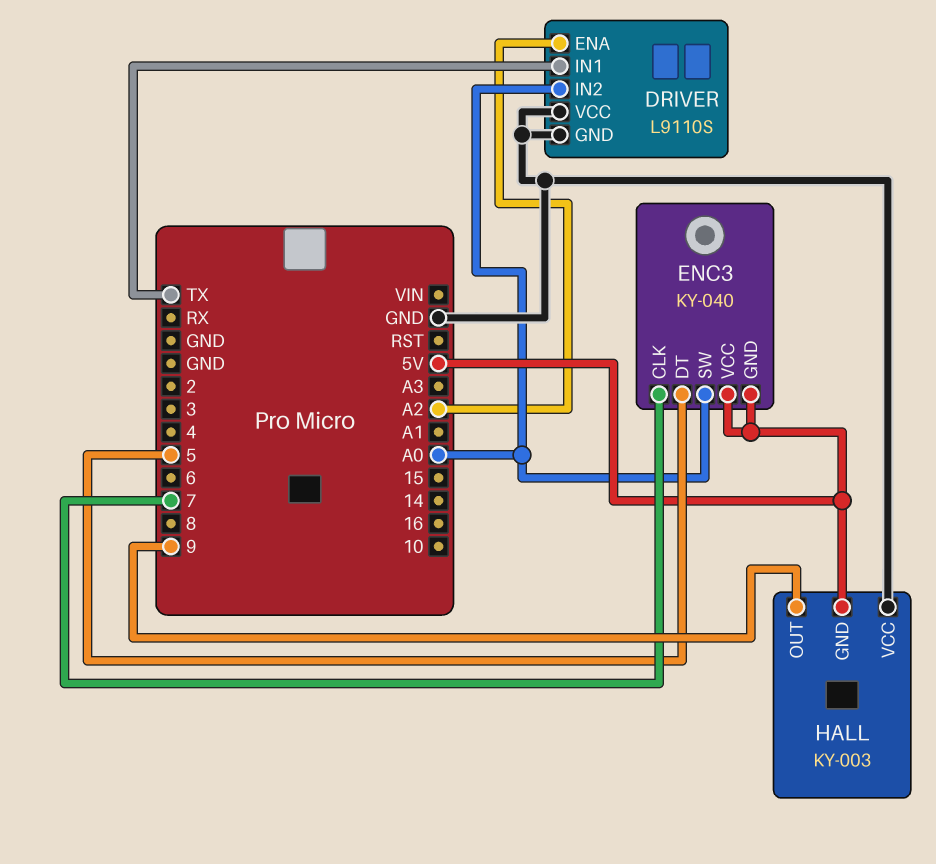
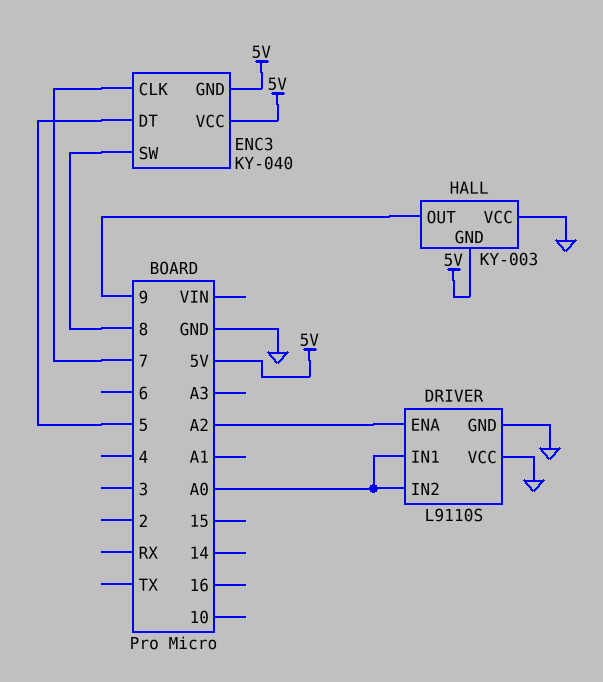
DRIVER pin IN1: TX -> A0
ENC3 pin SW: A0 -> 8

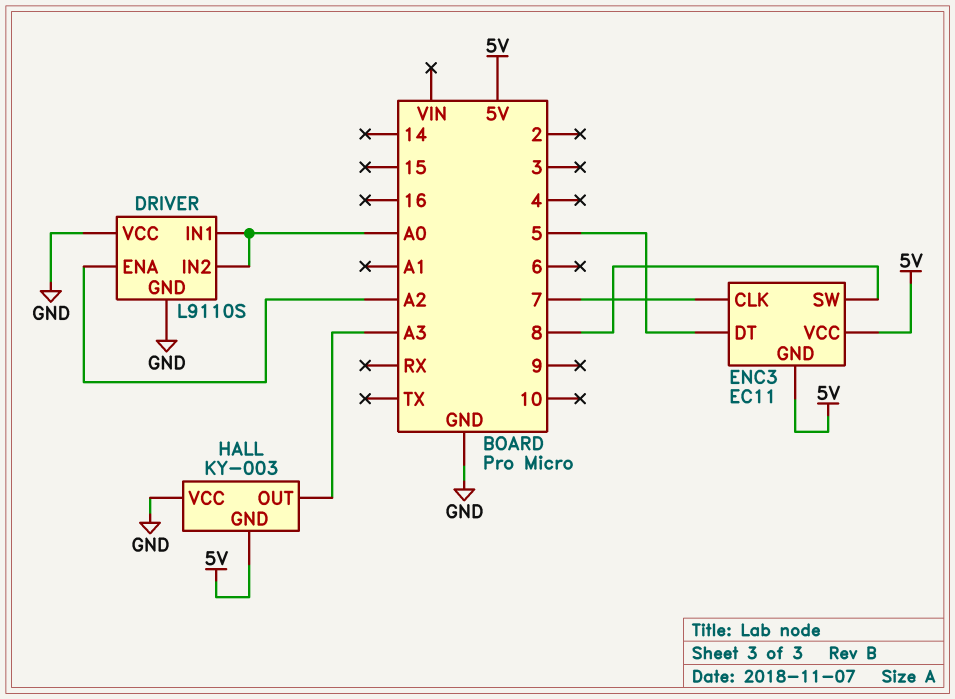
ENC3: KY-040 -> EC11
HALL pin OUT: 9 -> A3

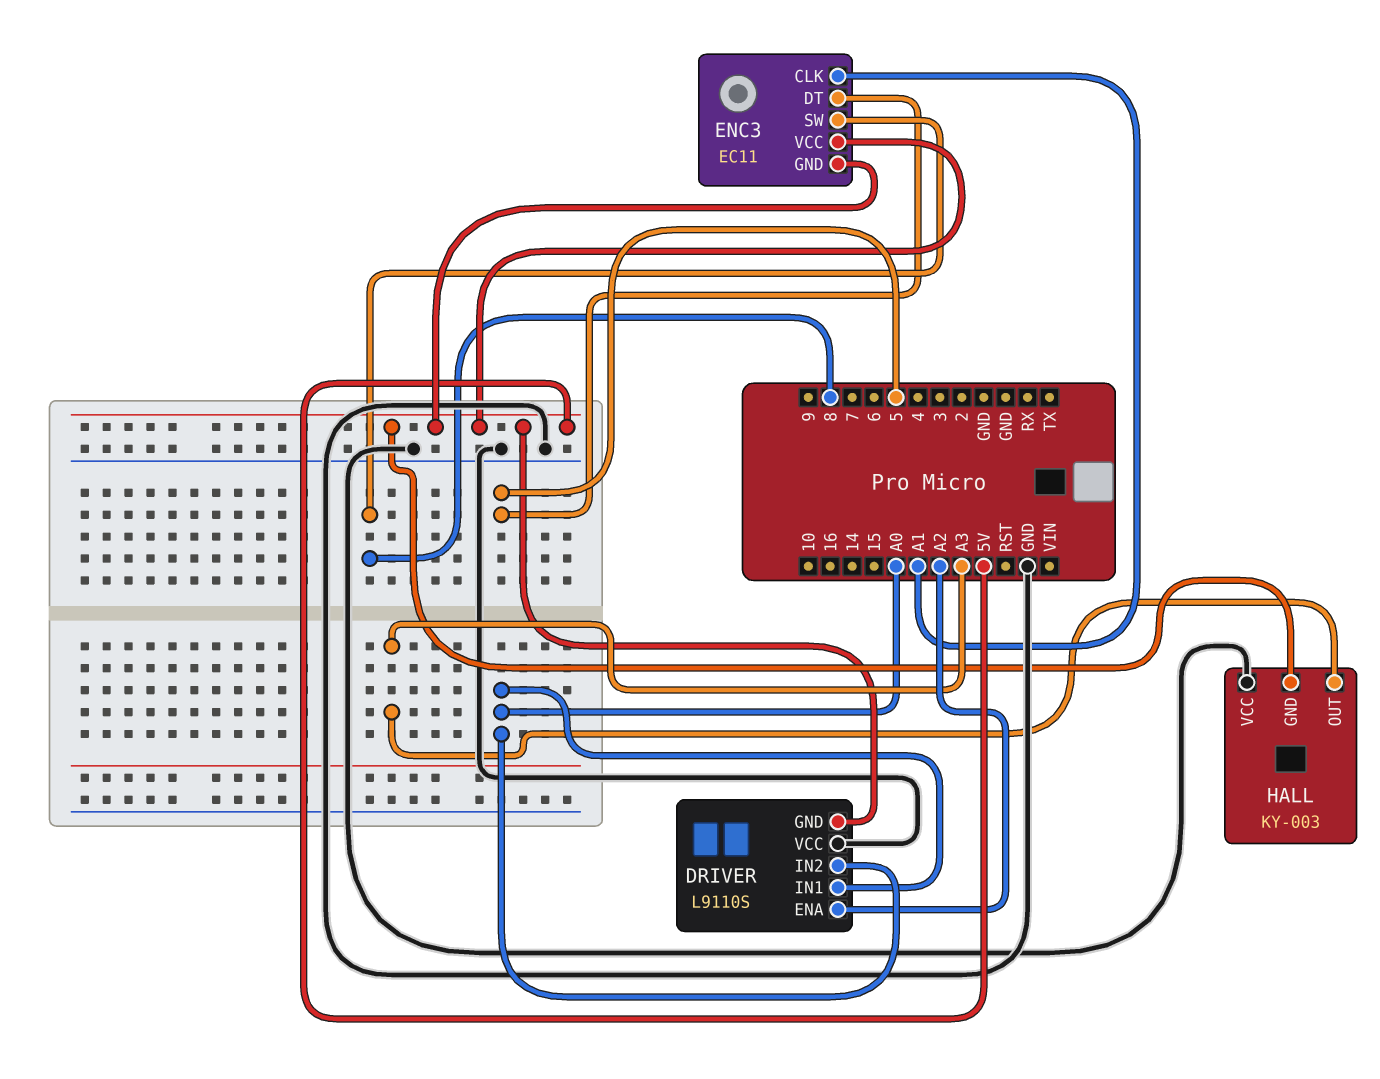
DRIVER pin GND: GND -> 5V
ENC3 pin CLK: 7 -> A1

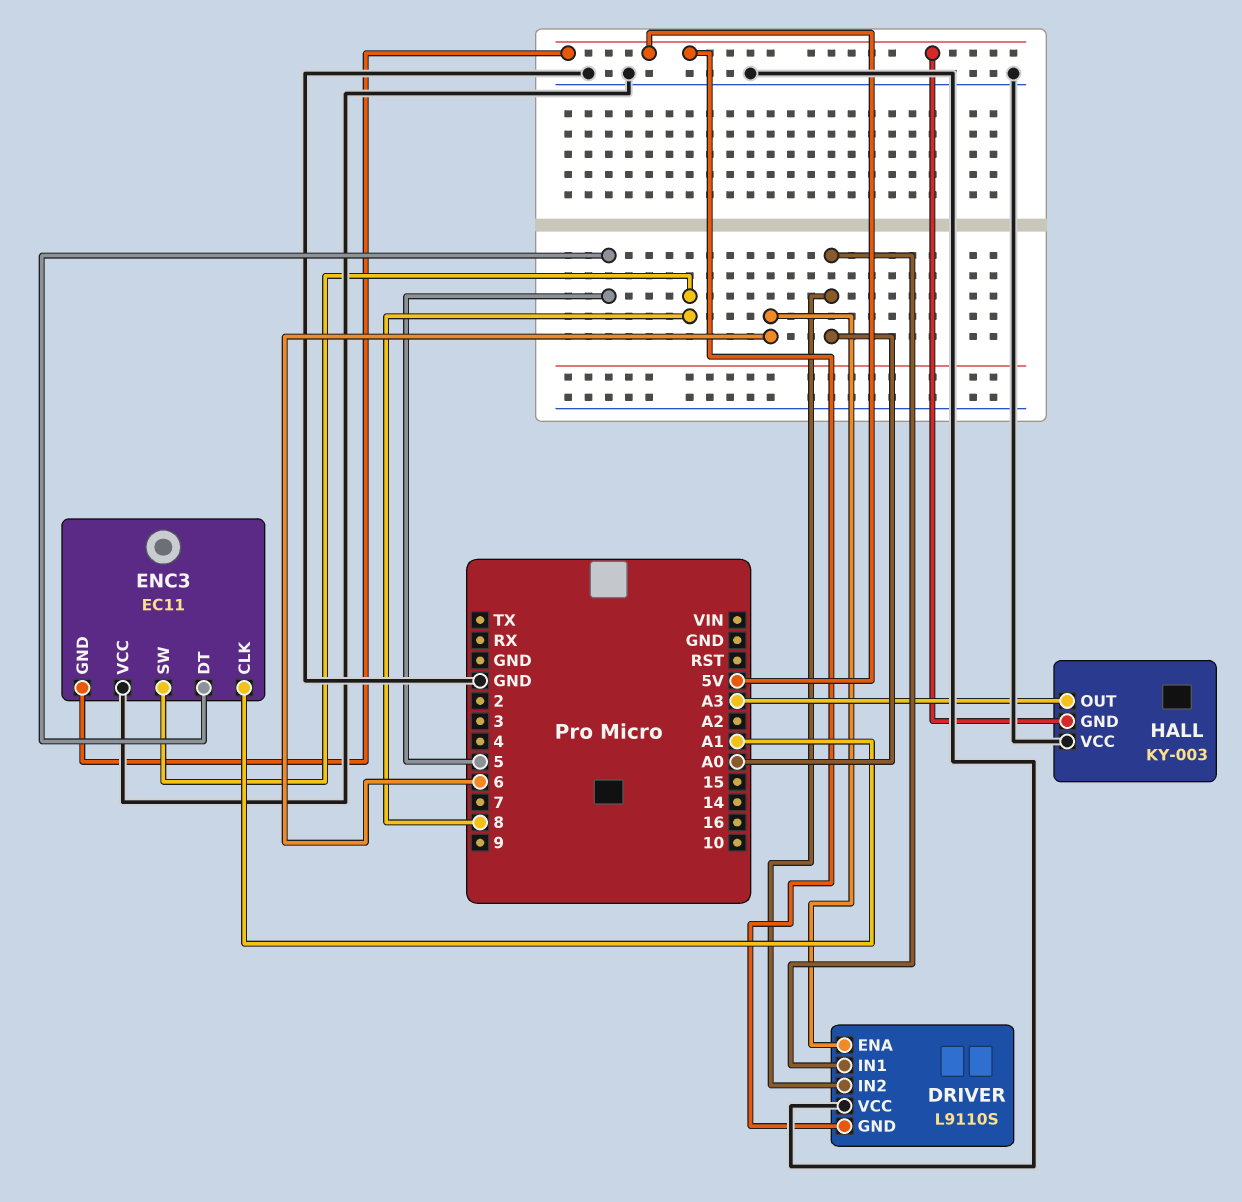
DRIVER pin ENA: A2 -> 6
ENC3 pin VCC: 5V -> GND

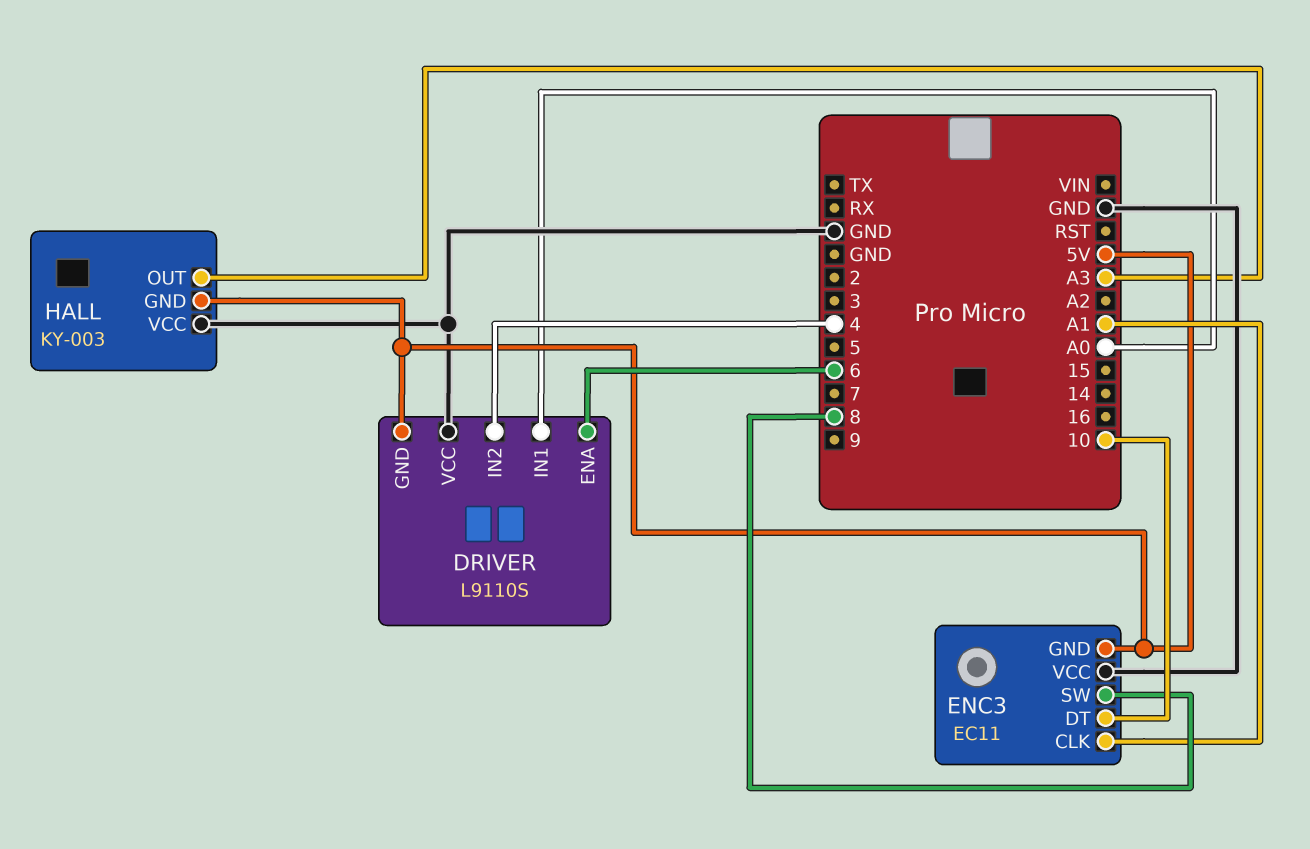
DRIVER pin IN2: A0 -> 4
ENC3 pin DT: 5 -> 10

